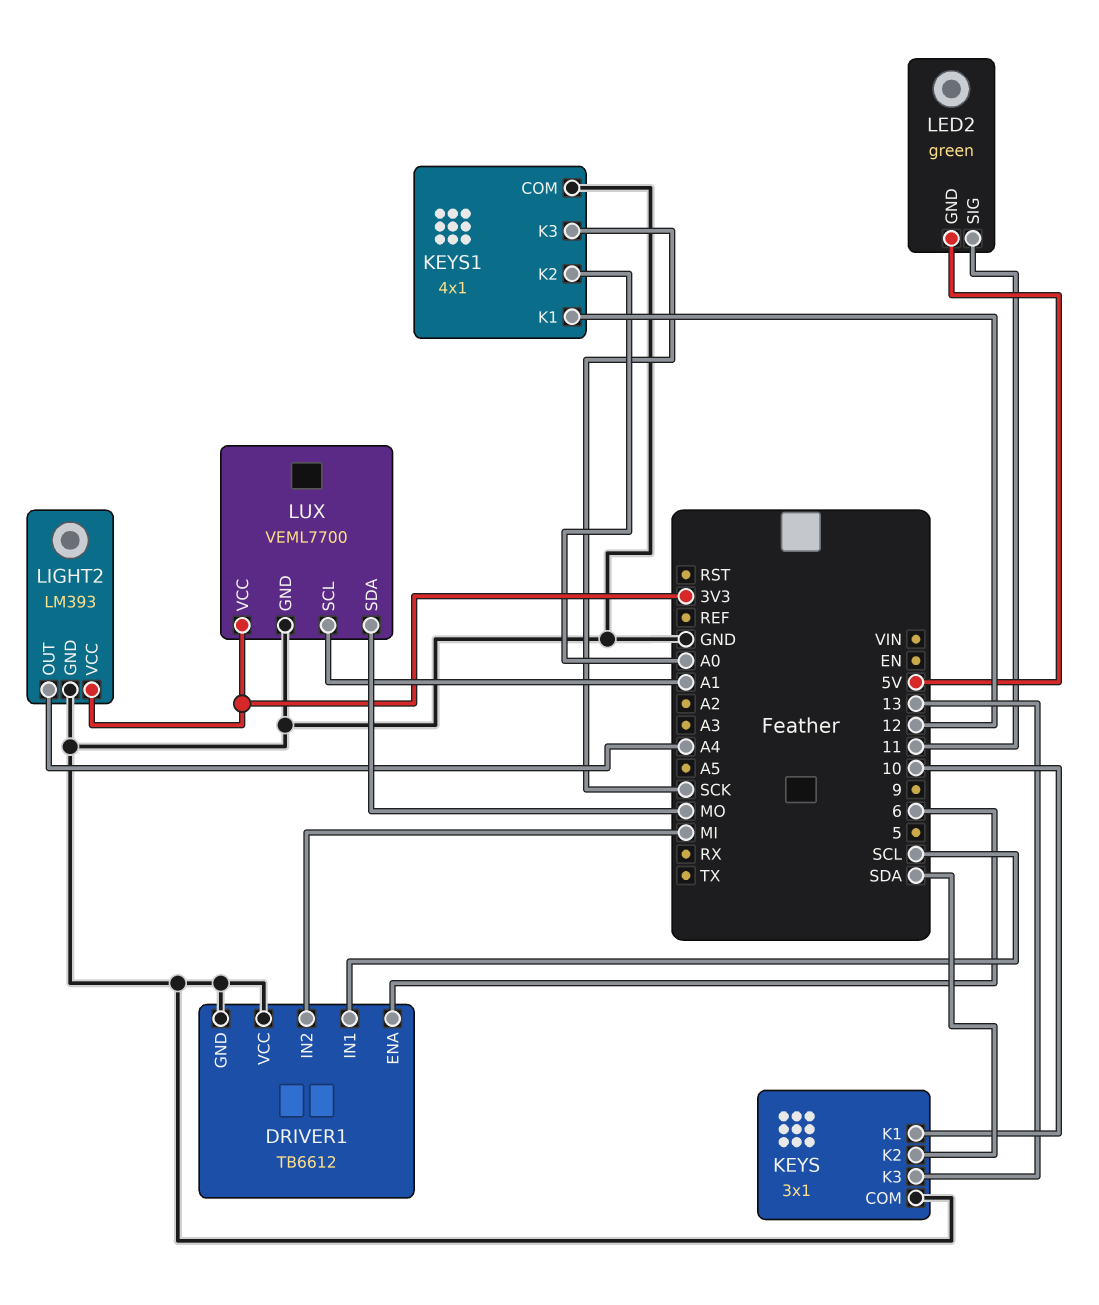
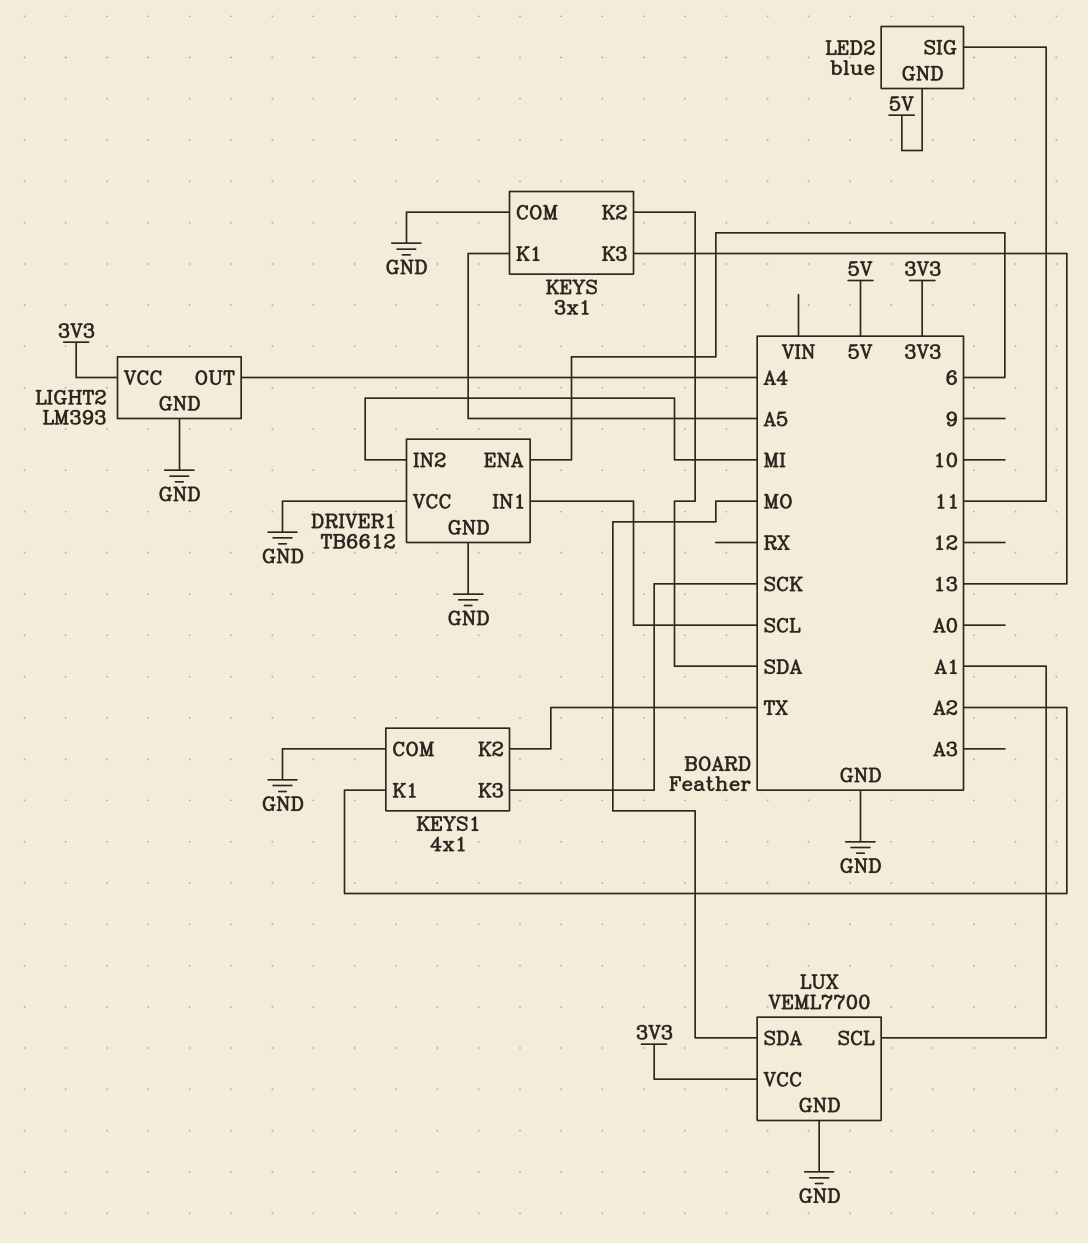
KEYS pin K1: 10 -> A5
KEYS1 pin K1: 12 -> A2
KEYS1 pin K2: A0 -> TX
LED2: green -> blue

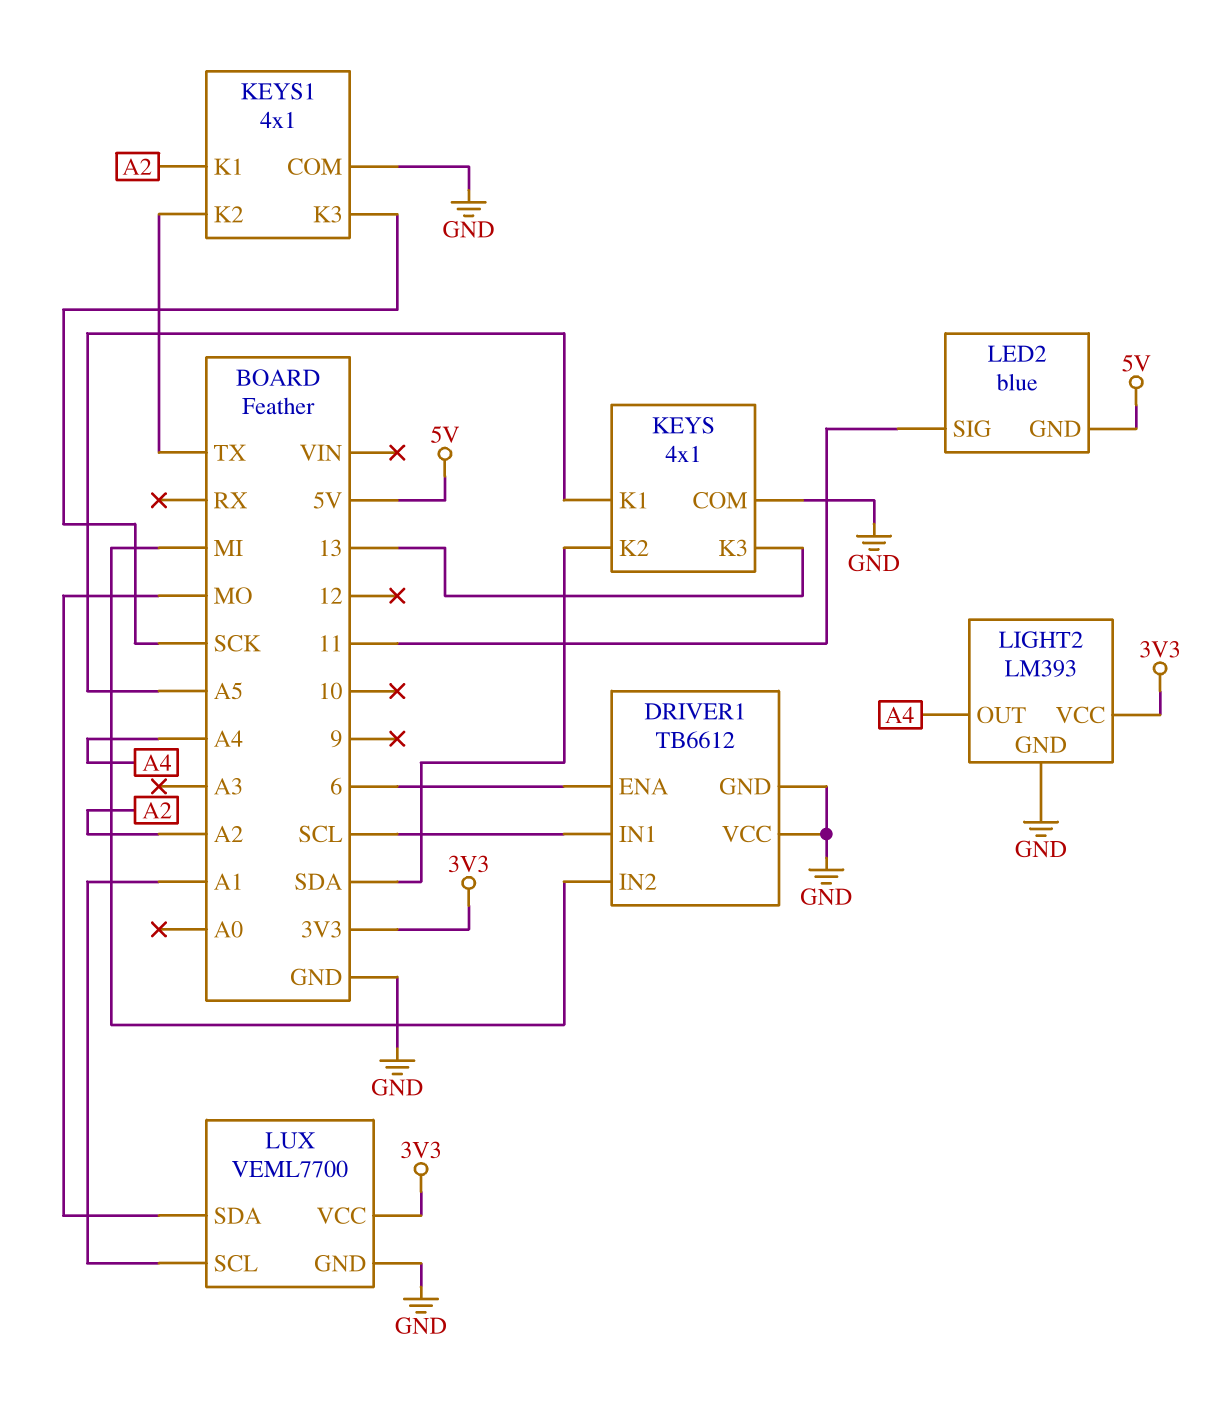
KEYS: 3x1 -> 4x1

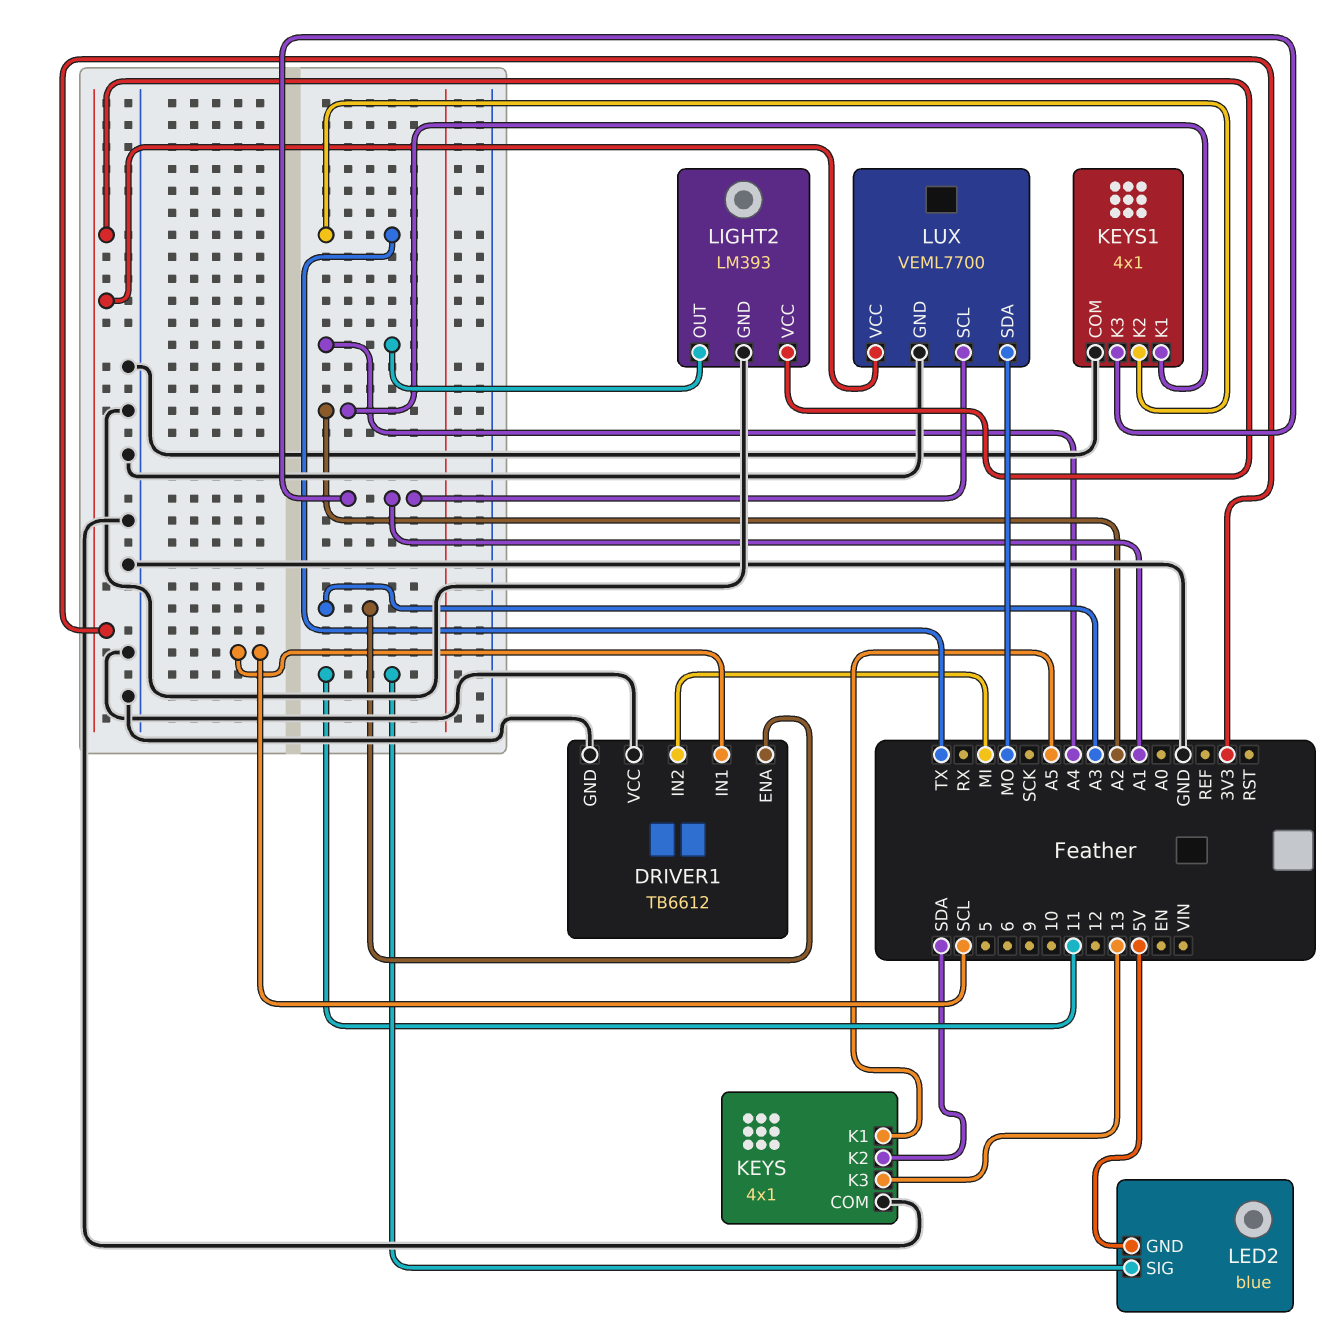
DRIVER1 pin ENA: 6 -> A3
KEYS1 pin K3: SCK -> A1

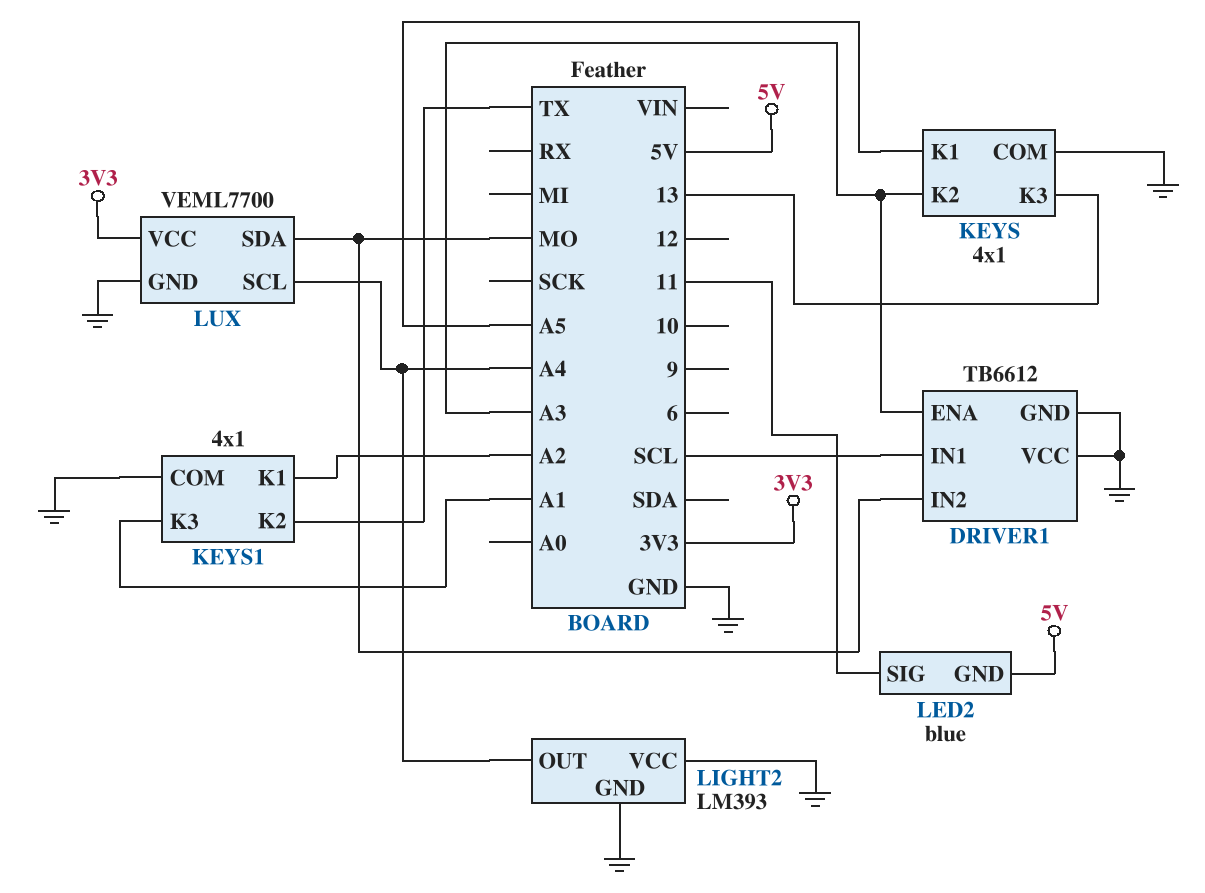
DRIVER1 pin IN2: MI -> MO
KEYS pin K2: SDA -> A3
LIGHT2 pin VCC: 3V3 -> GND
LUX pin SCL: A1 -> A4

